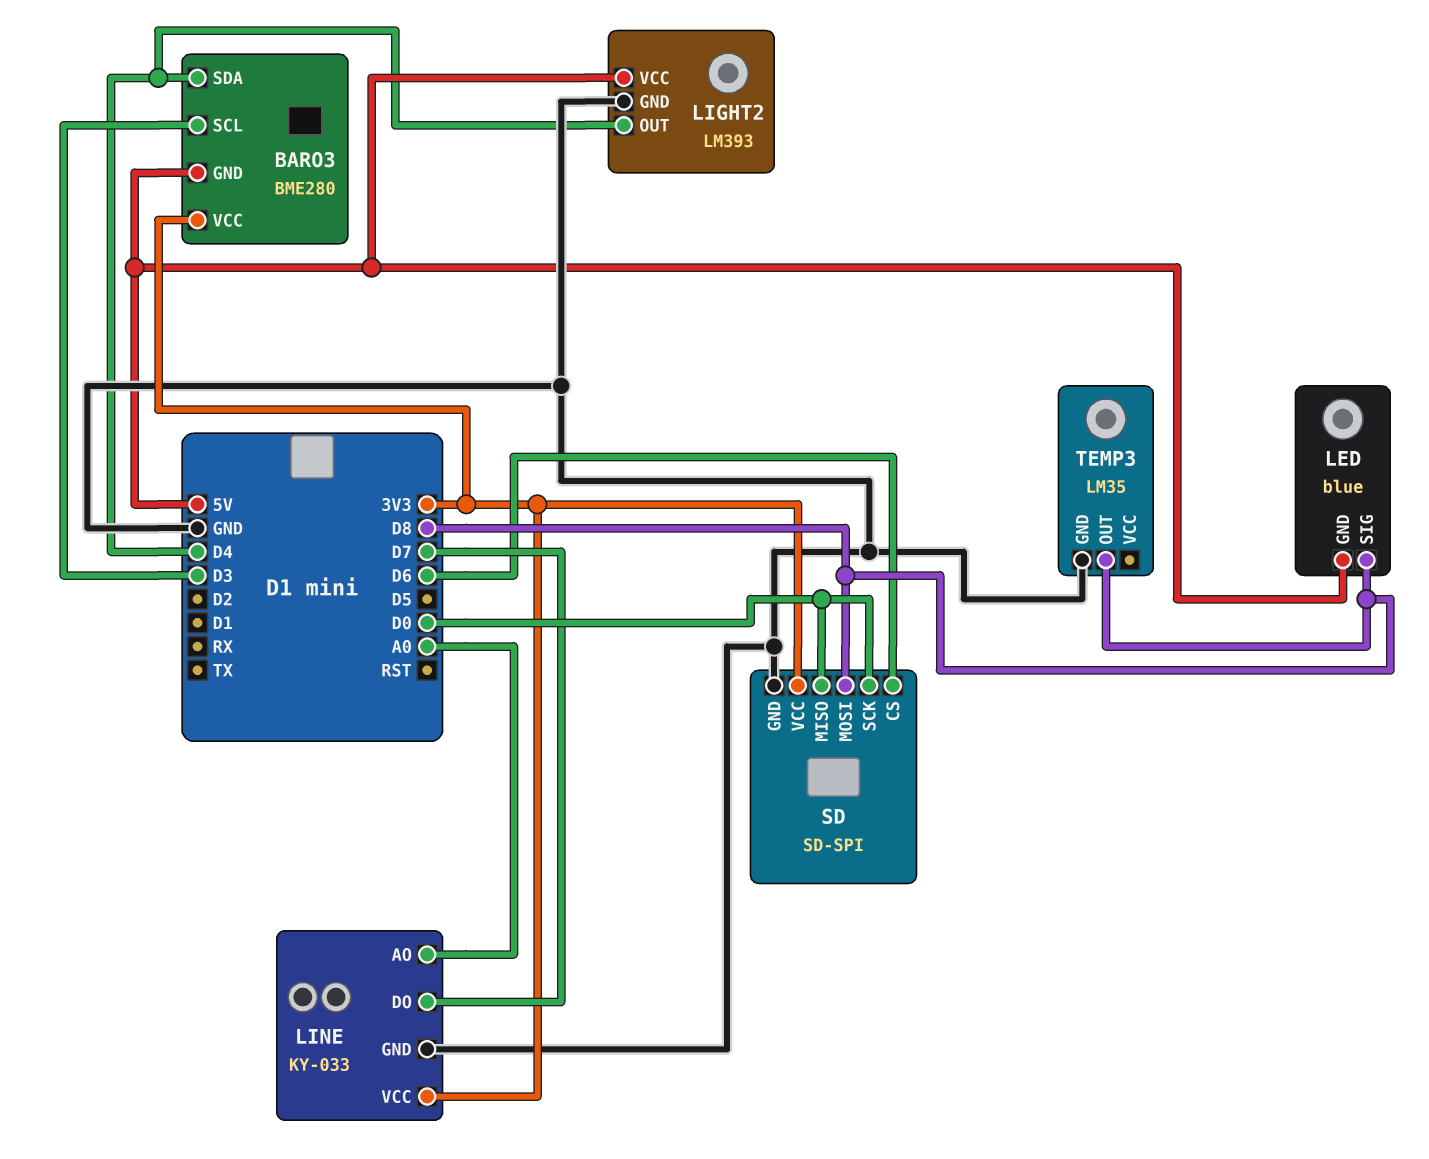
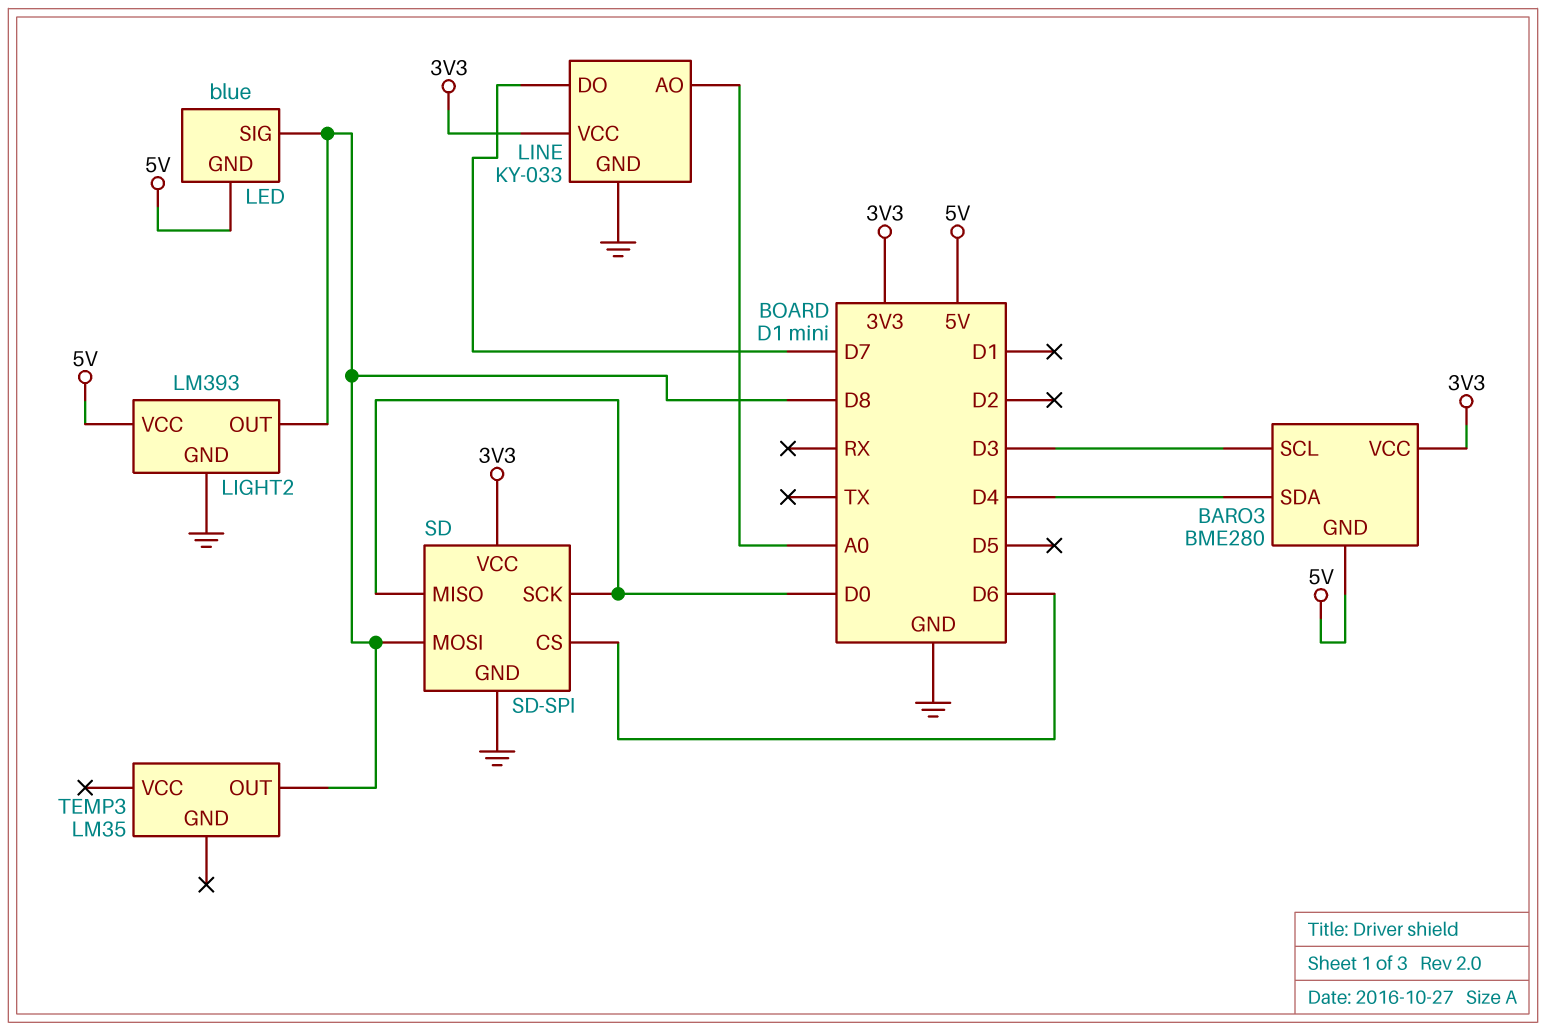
LIGHT2 pin OUT: D4 -> D8
TEMP3 pin GND: GND -> none

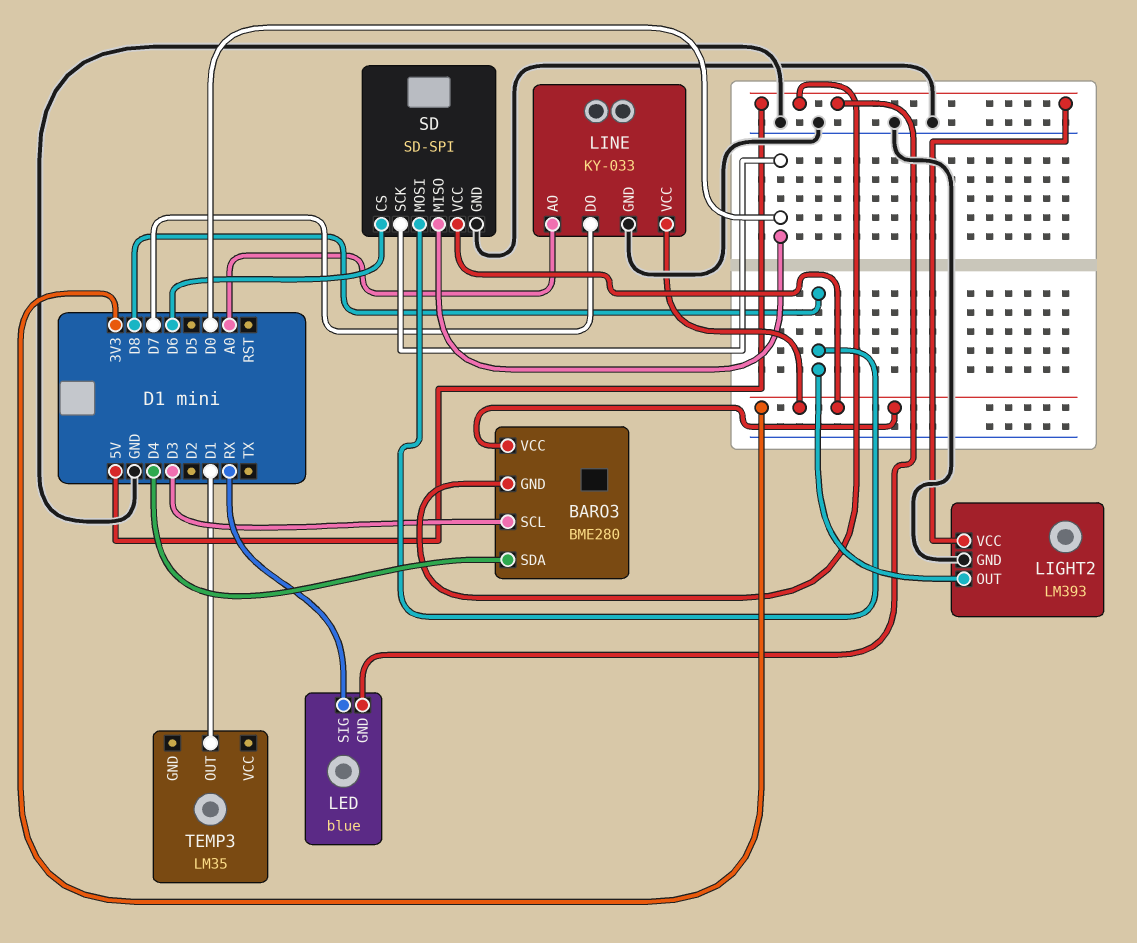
LED pin SIG: D8 -> RX
TEMP3 pin OUT: D8 -> D1

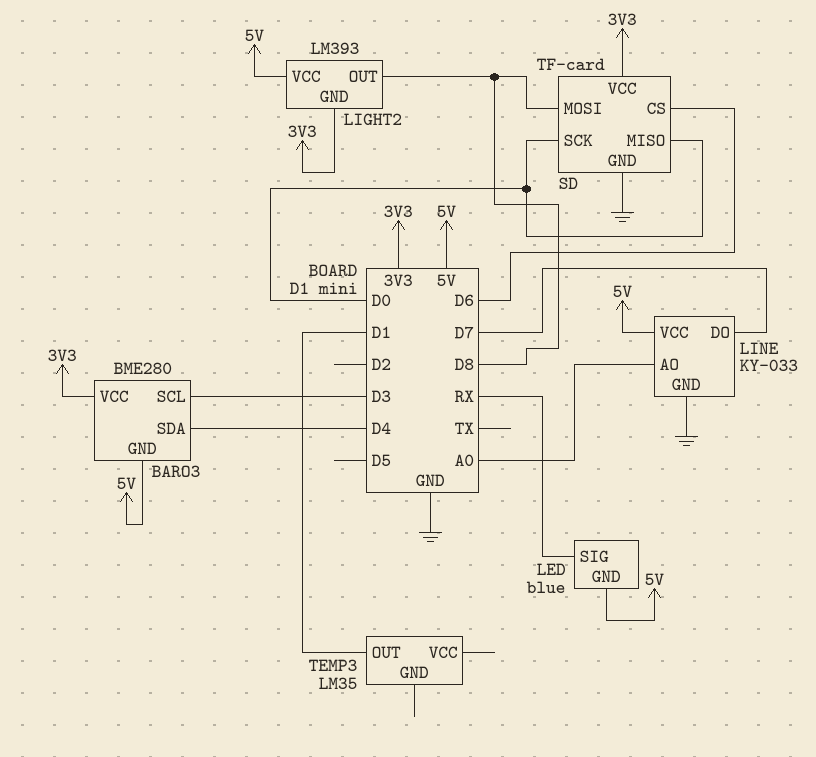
LIGHT2 pin GND: GND -> 3V3
LINE pin VCC: 3V3 -> 5V
SD: SD-SPI -> TF-card

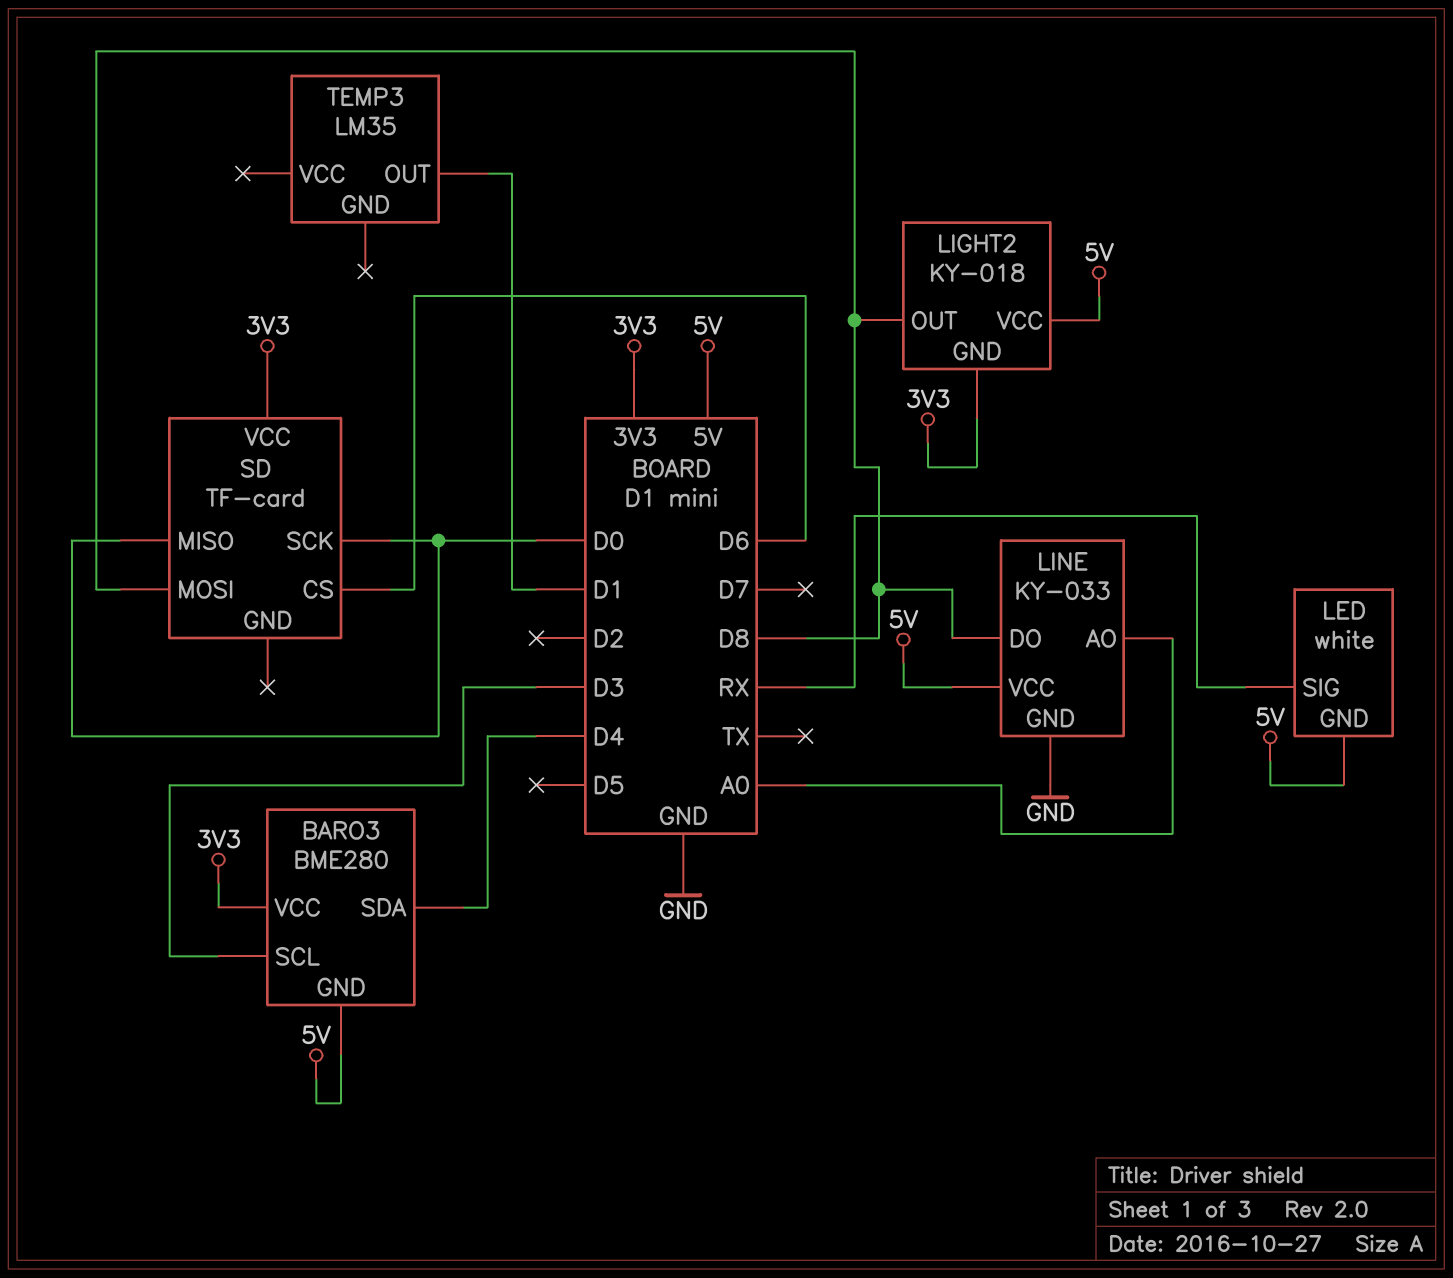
LED: blue -> white
LIGHT2: LM393 -> KY-018
LINE pin DO: D7 -> D8
SD pin GND: GND -> none

